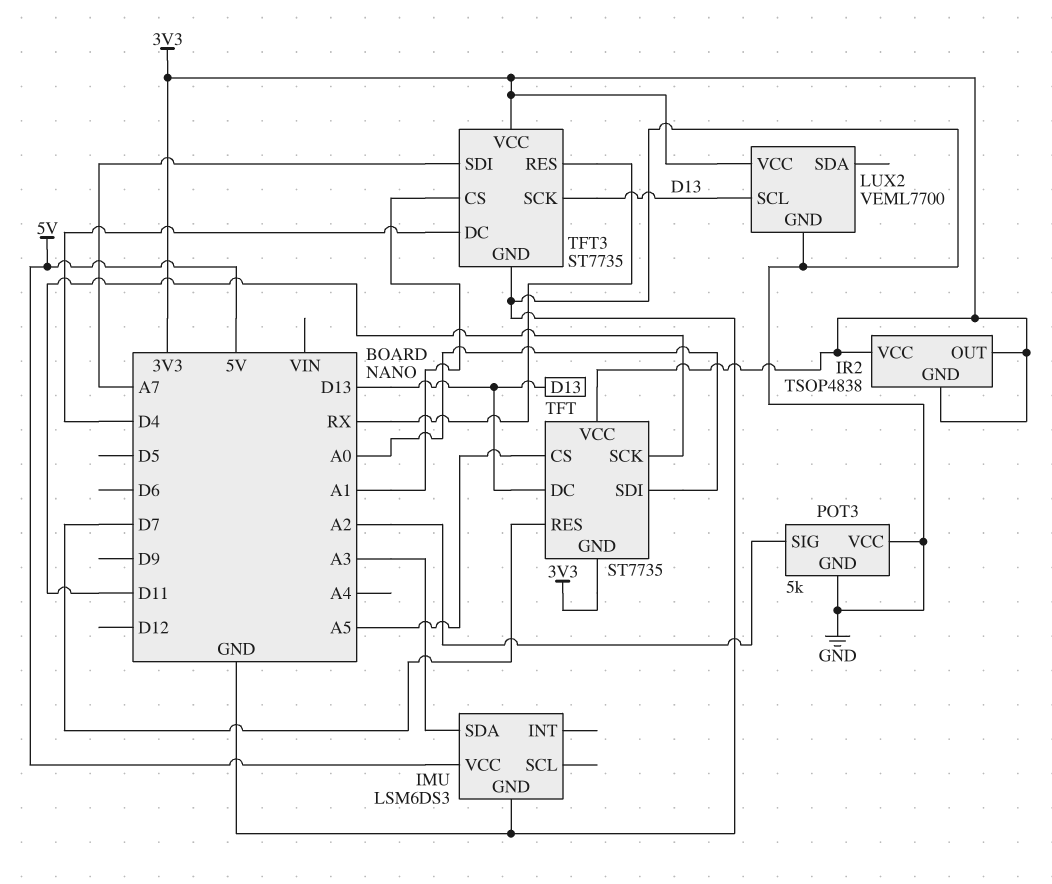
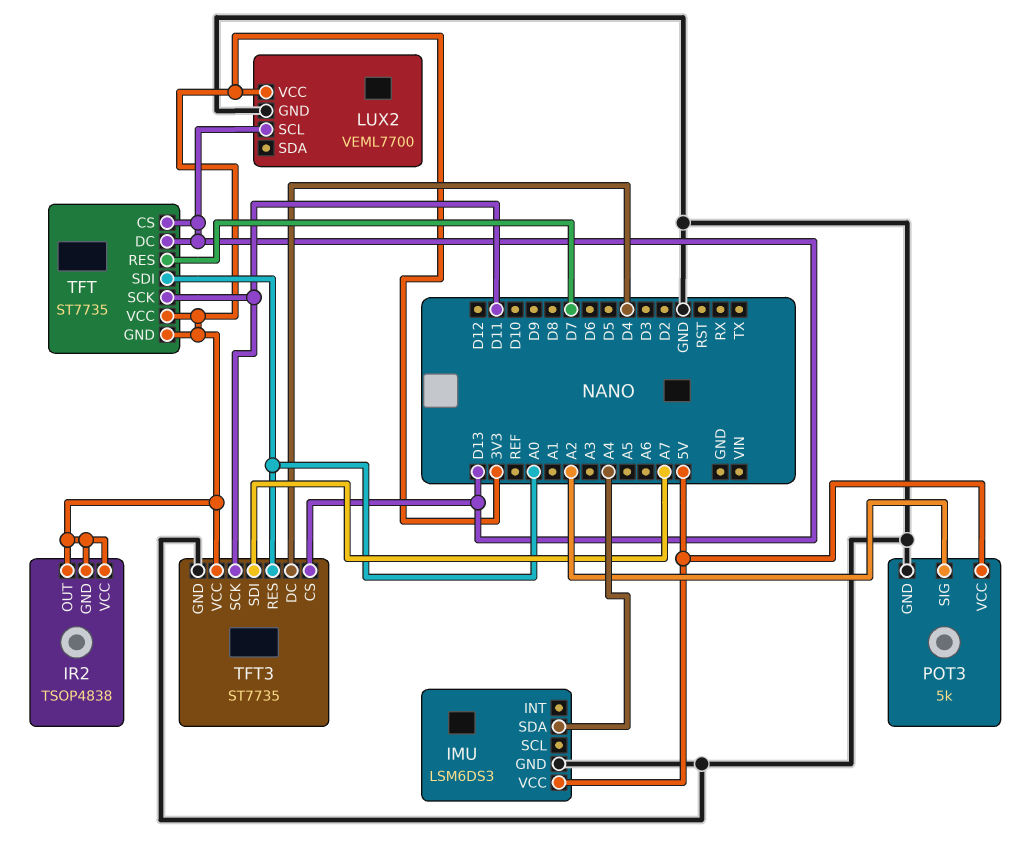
IMU pin SDA: A3 -> A4
POT3 pin VCC: GND -> 5V
TFT pin CS: A5 -> D13
TFT3 pin CS: A1 -> D13
TFT3 pin RES: RX -> A0
TFT3 pin SCK: D13 -> D11

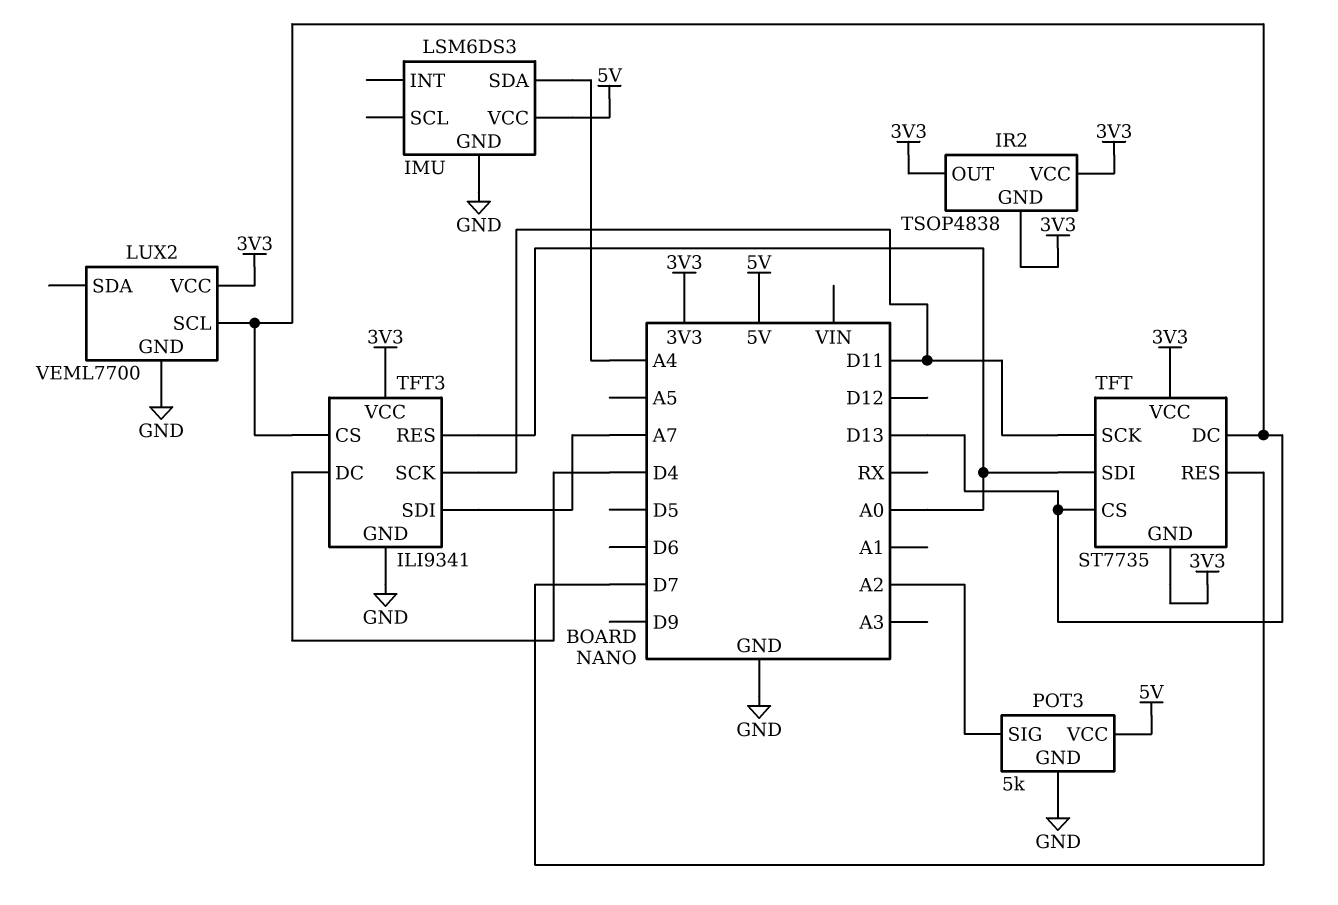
TFT3: ST7735 -> ILI9341

